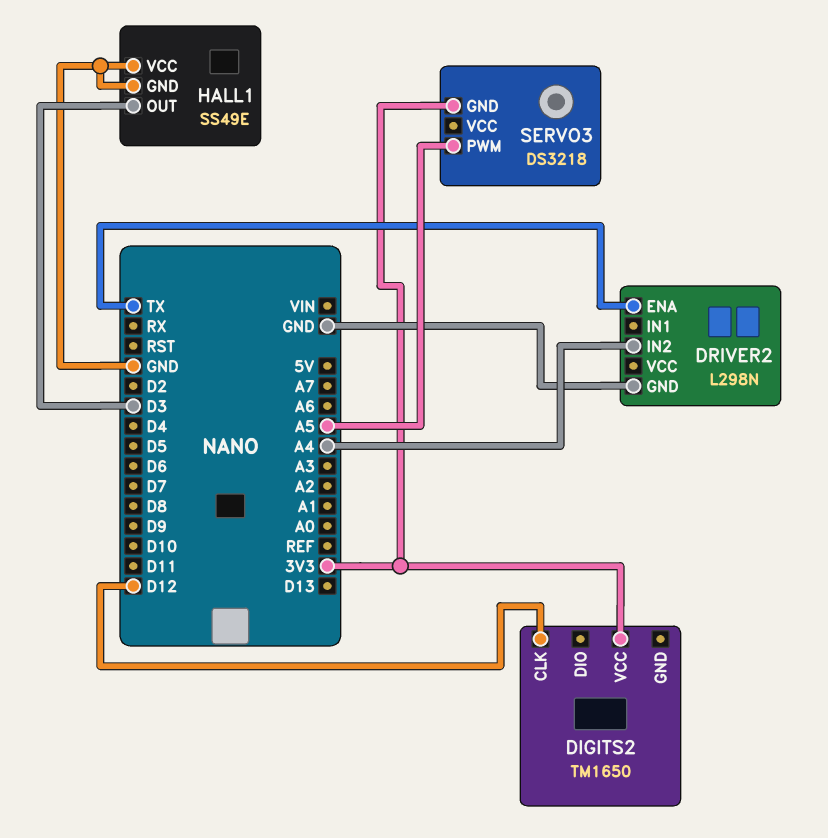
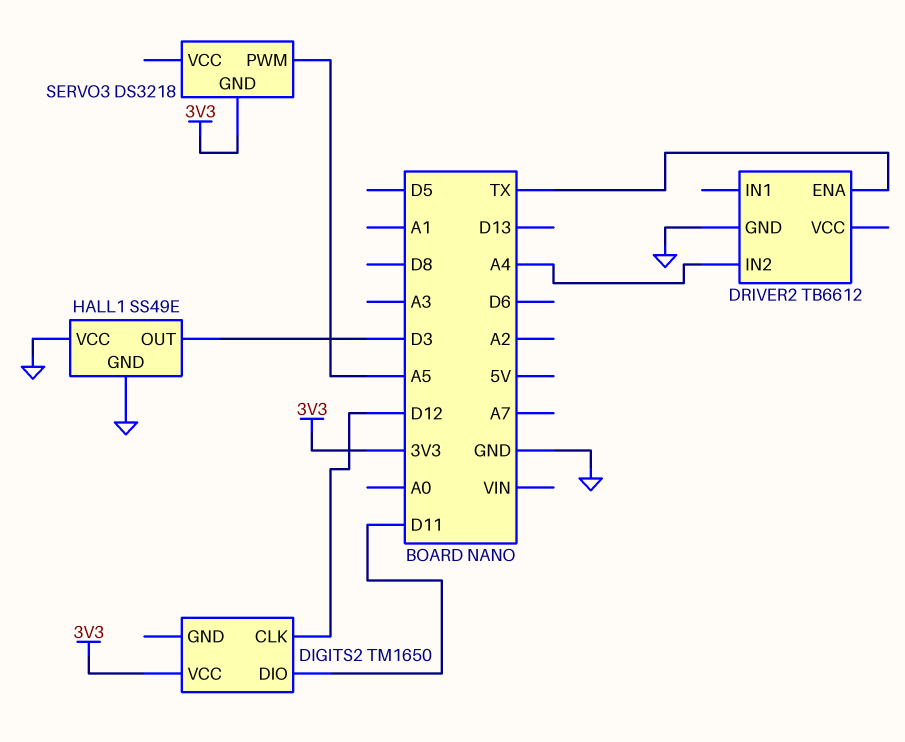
DIGITS2 pin DIO: none -> D11
DRIVER2: L298N -> TB6612

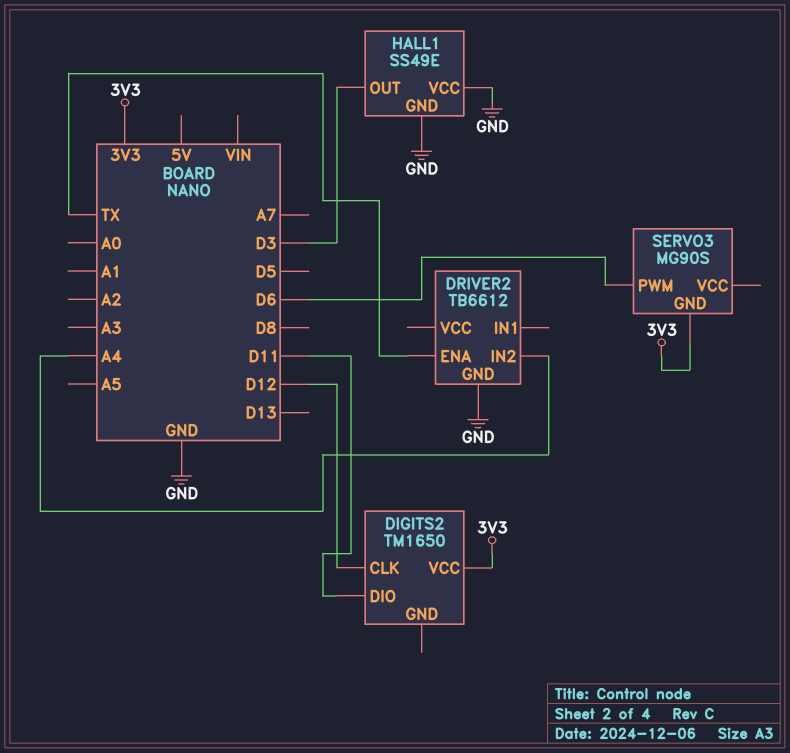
SERVO3: DS3218 -> MG90S
SERVO3 pin PWM: A5 -> D6

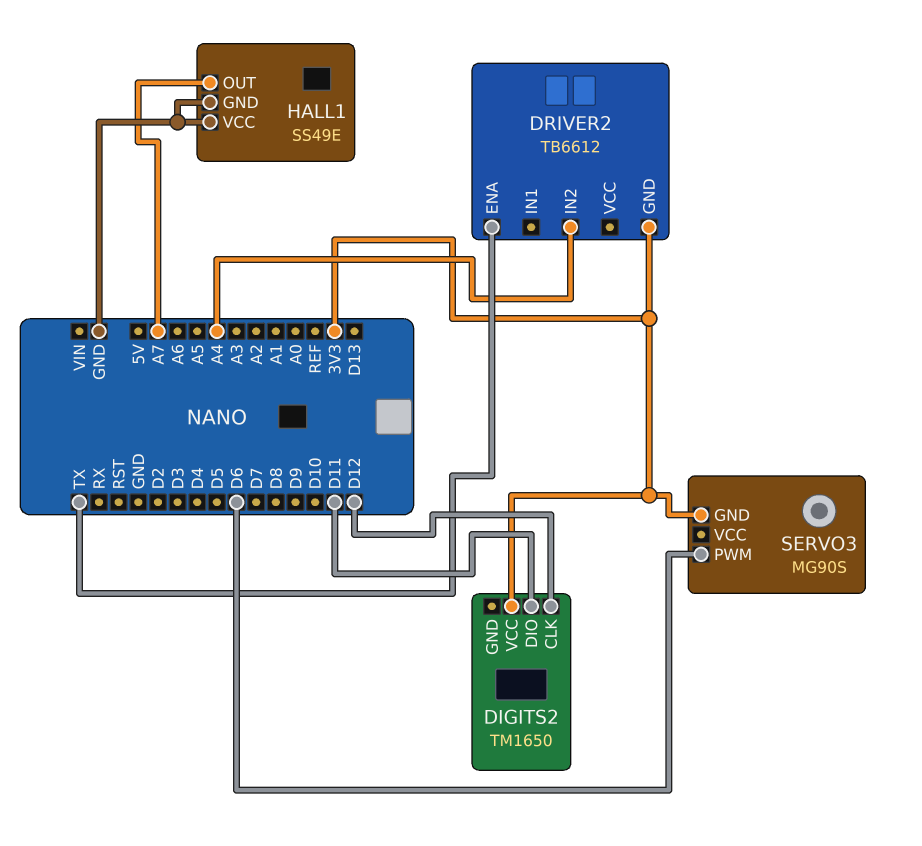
DRIVER2 pin GND: GND -> 3V3
HALL1 pin OUT: D3 -> A7

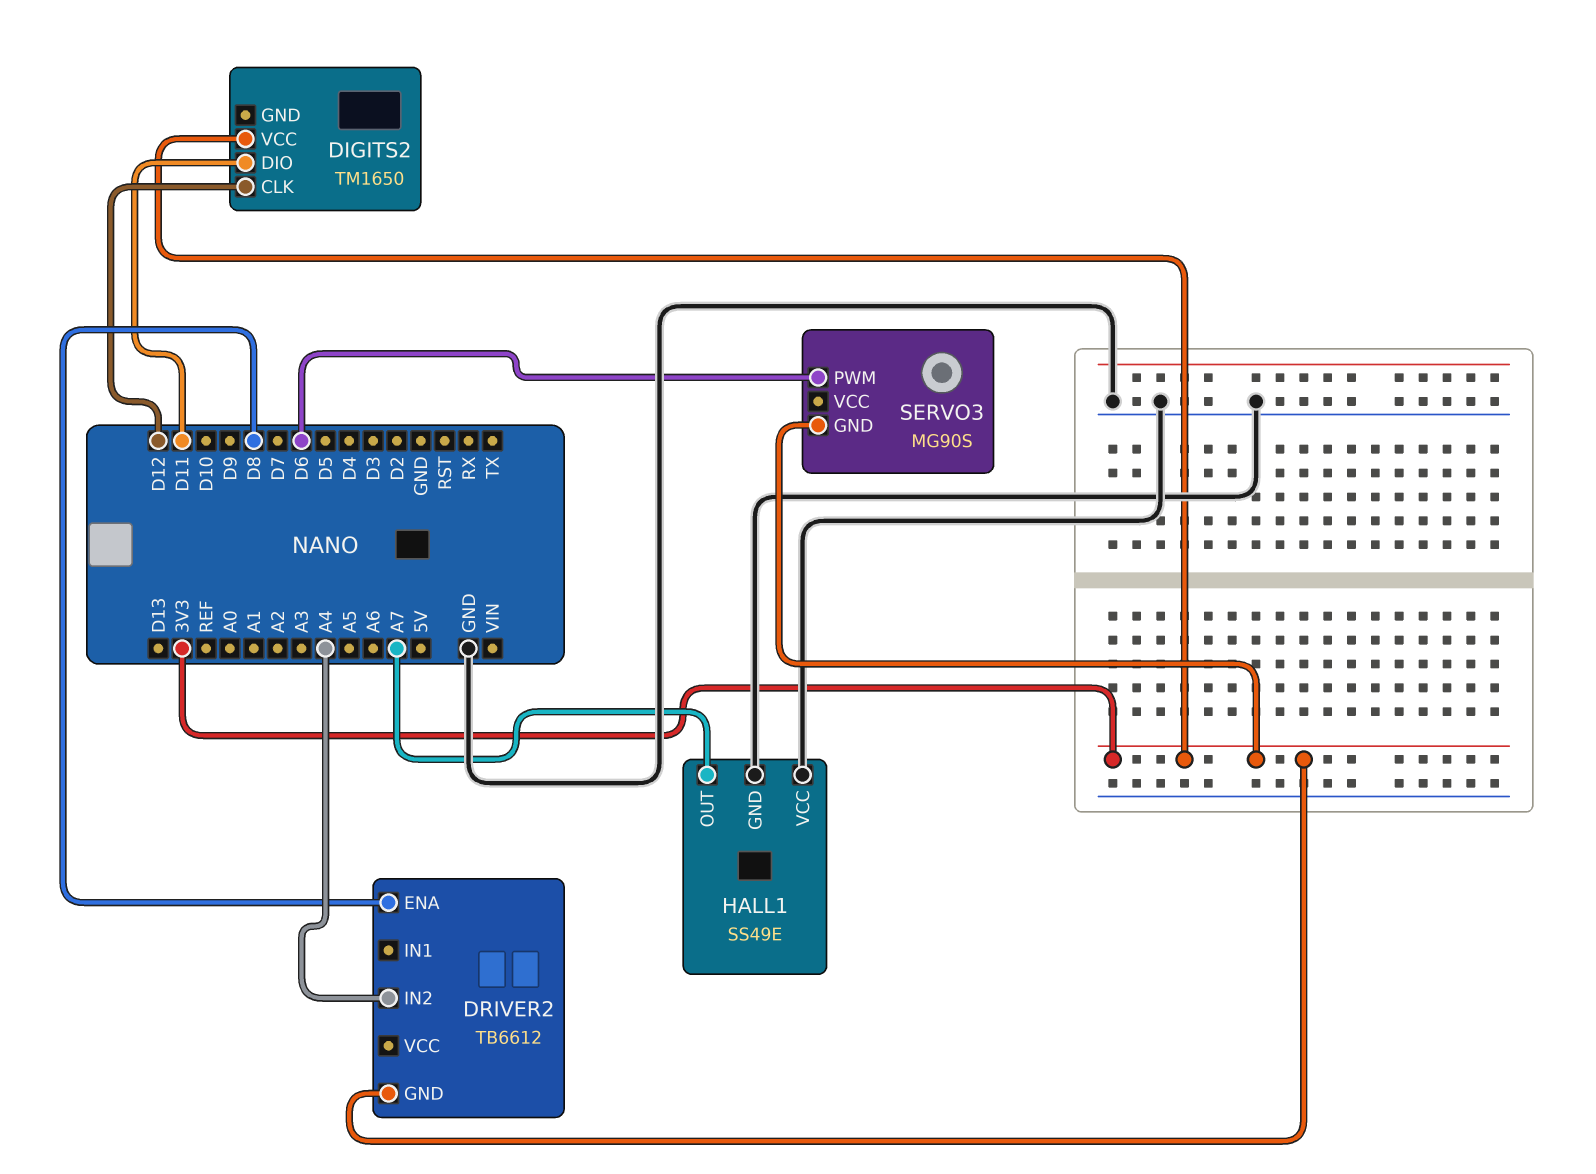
DRIVER2 pin ENA: TX -> D8

